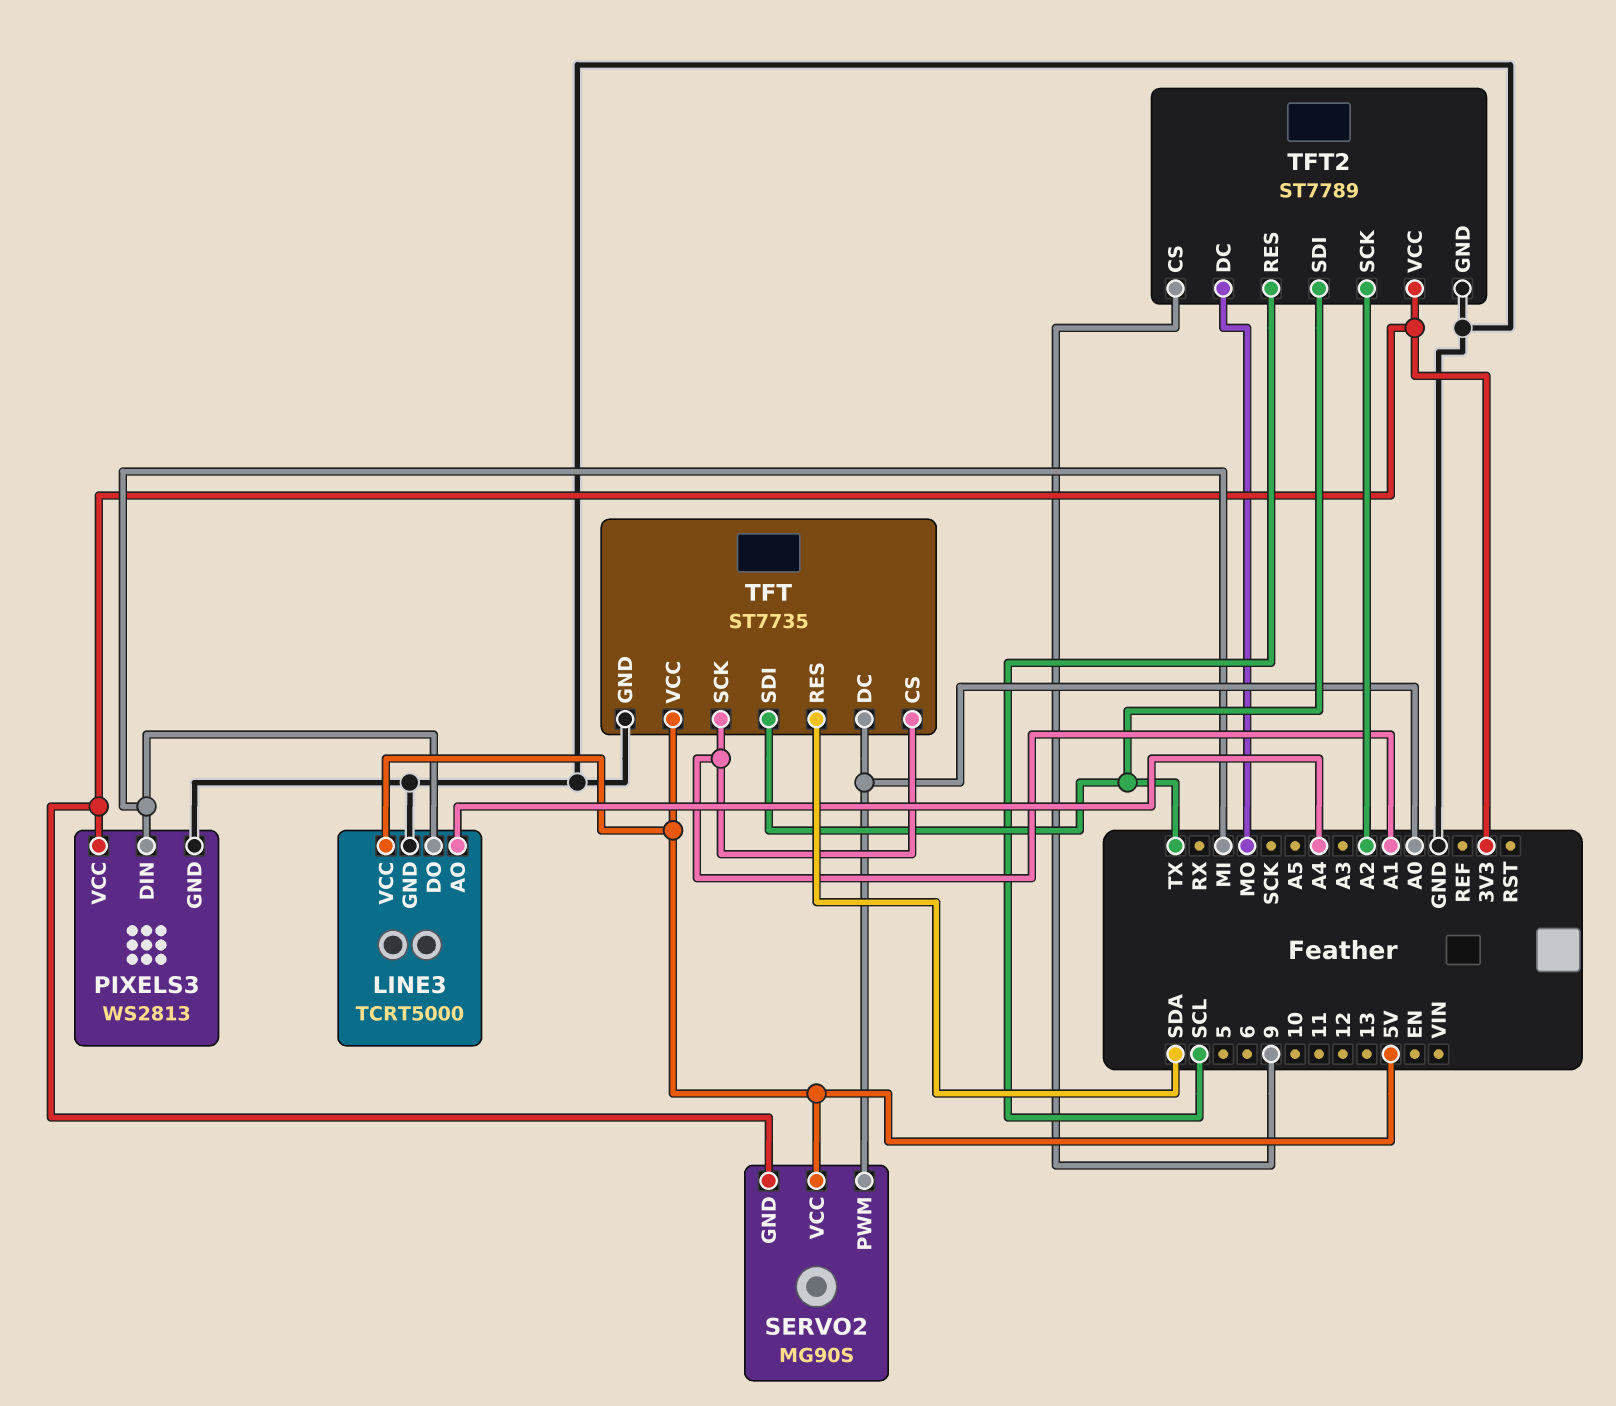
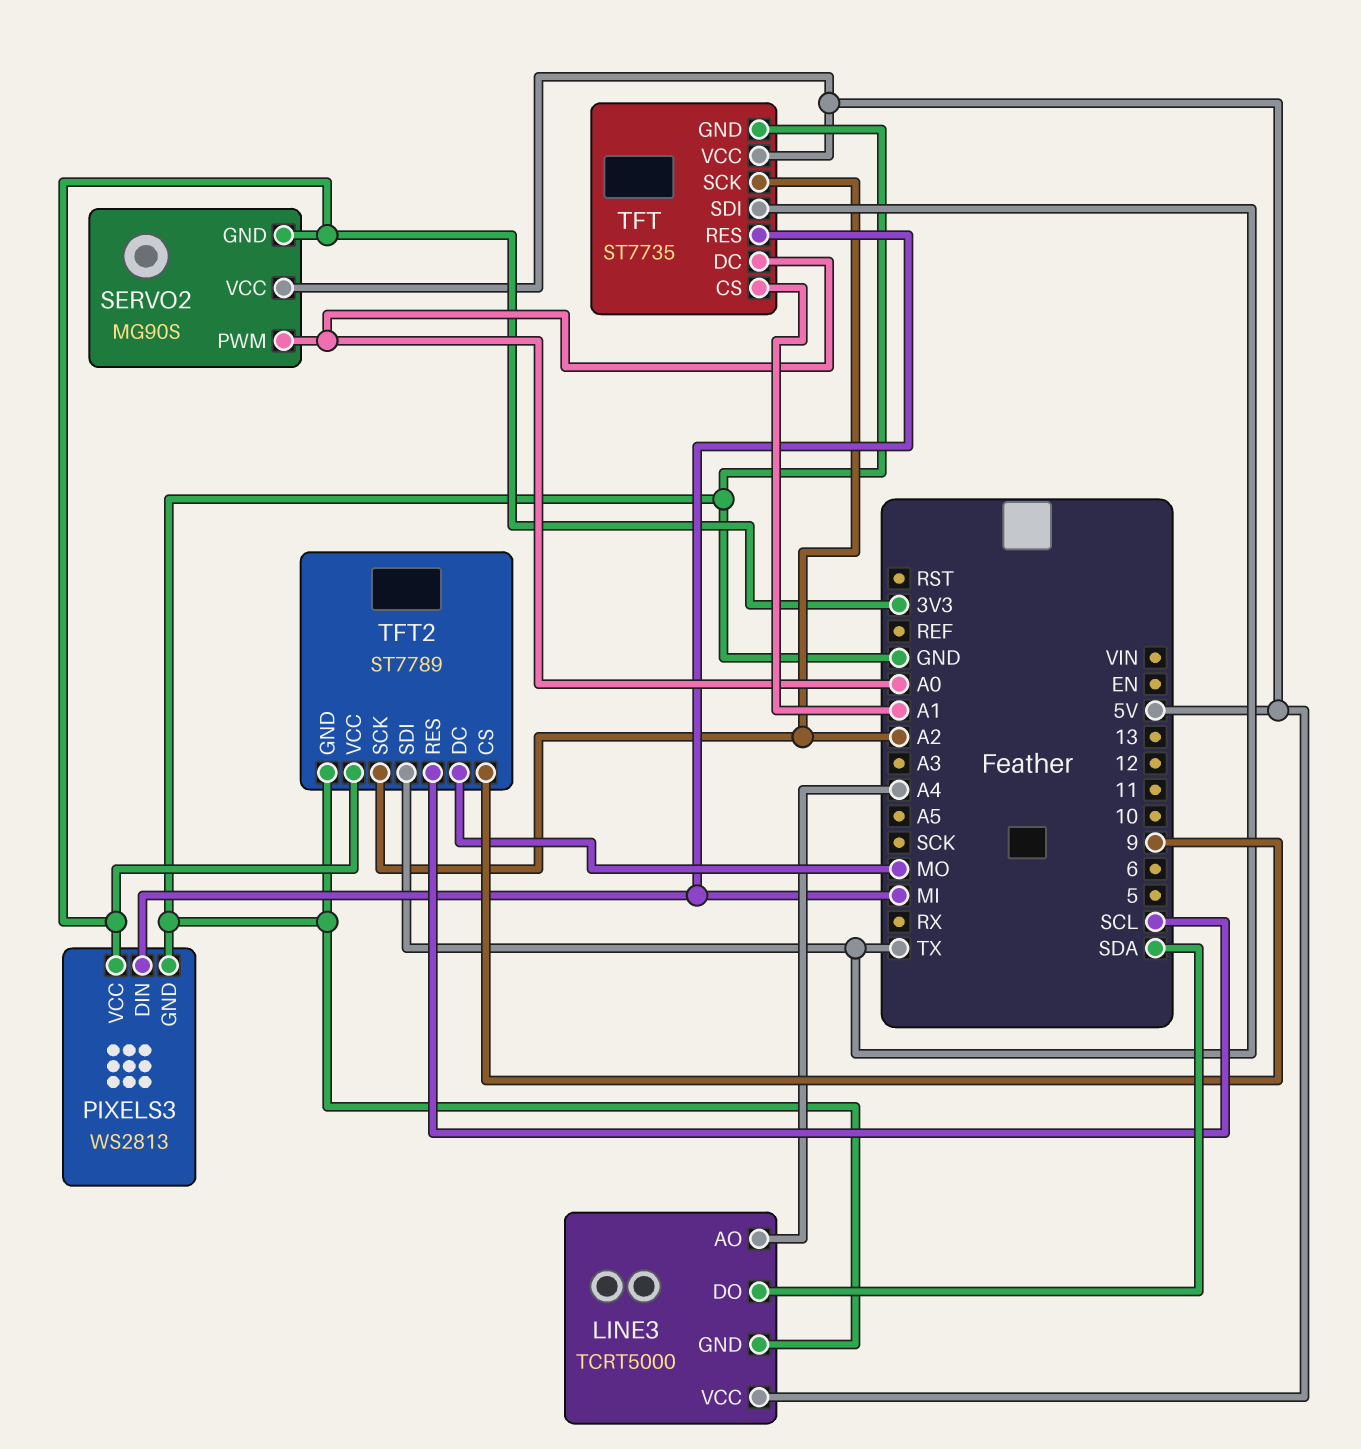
LINE3 pin DO: MI -> SDA
TFT pin RES: SDA -> MI
TFT pin SCK: A1 -> A2

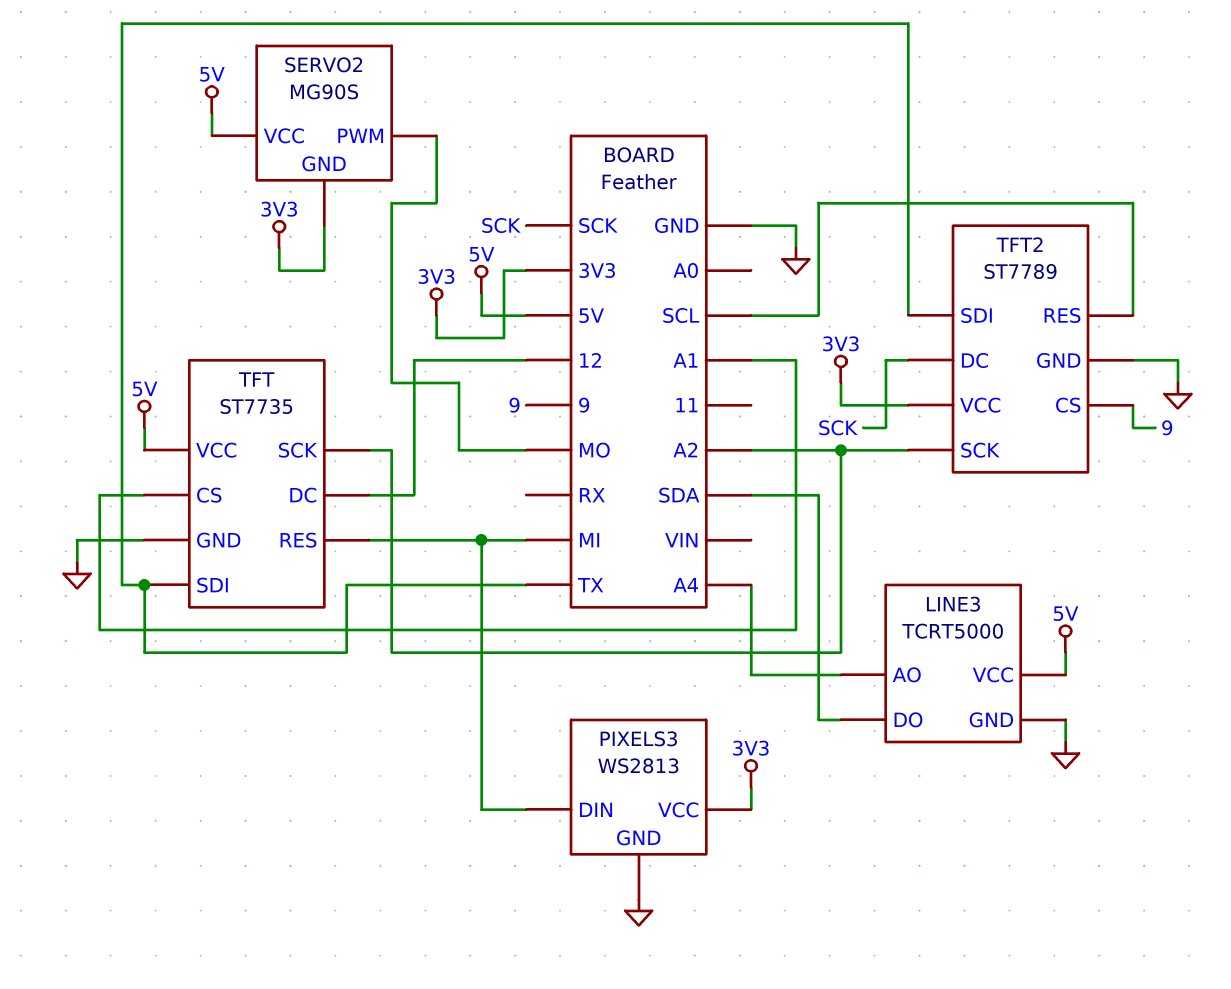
SERVO2 pin PWM: A0 -> MO
TFT pin DC: A0 -> 12
TFT2 pin DC: MO -> SCK

